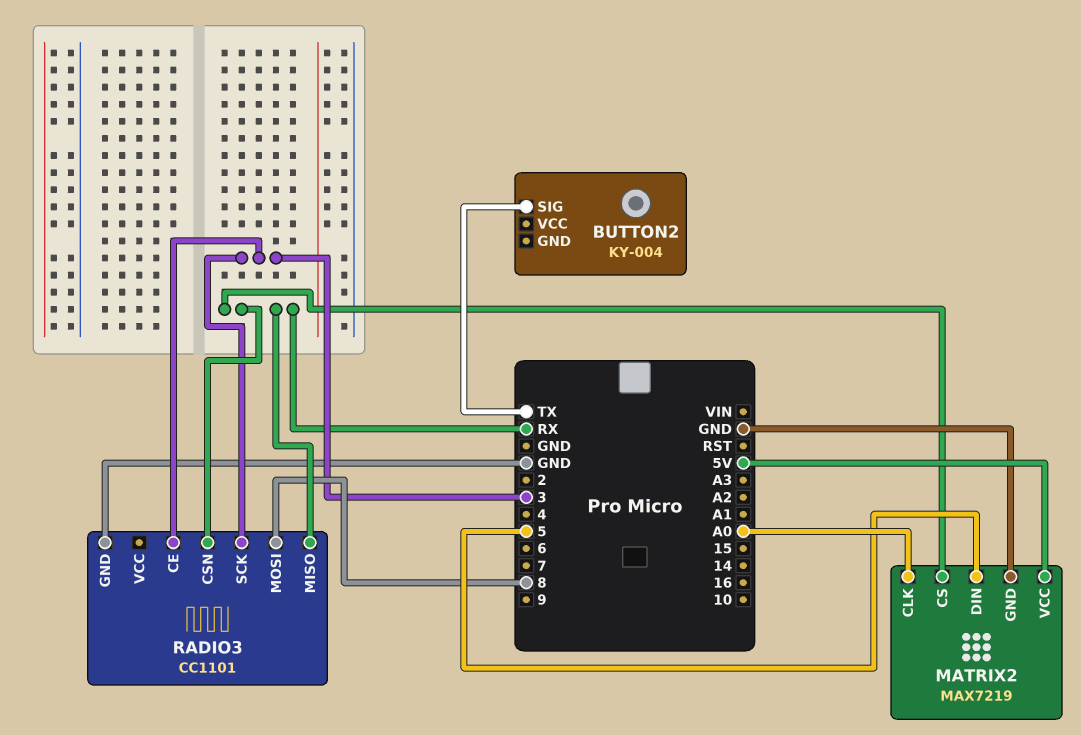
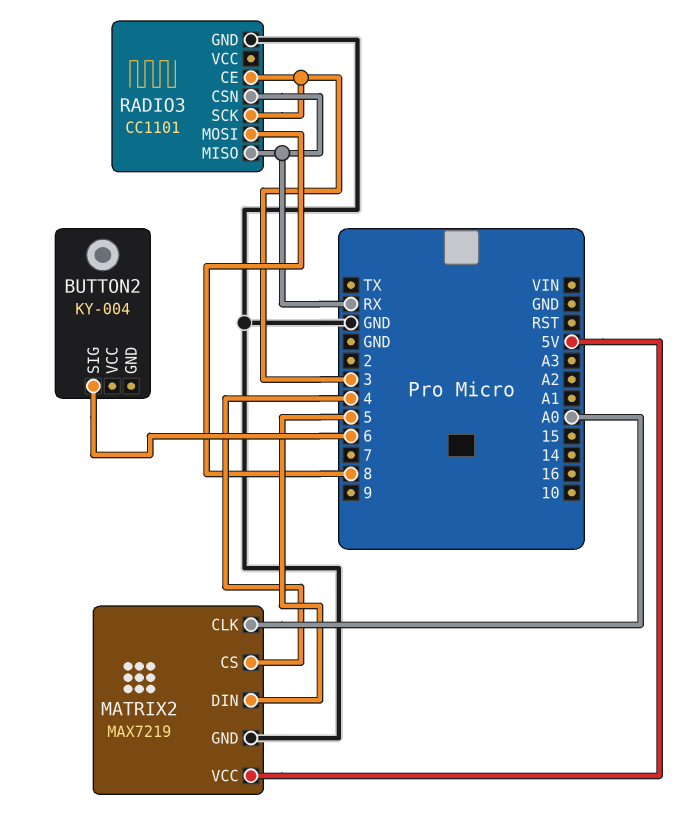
BUTTON2 pin SIG: TX -> 6
MATRIX2 pin CS: RX -> 4

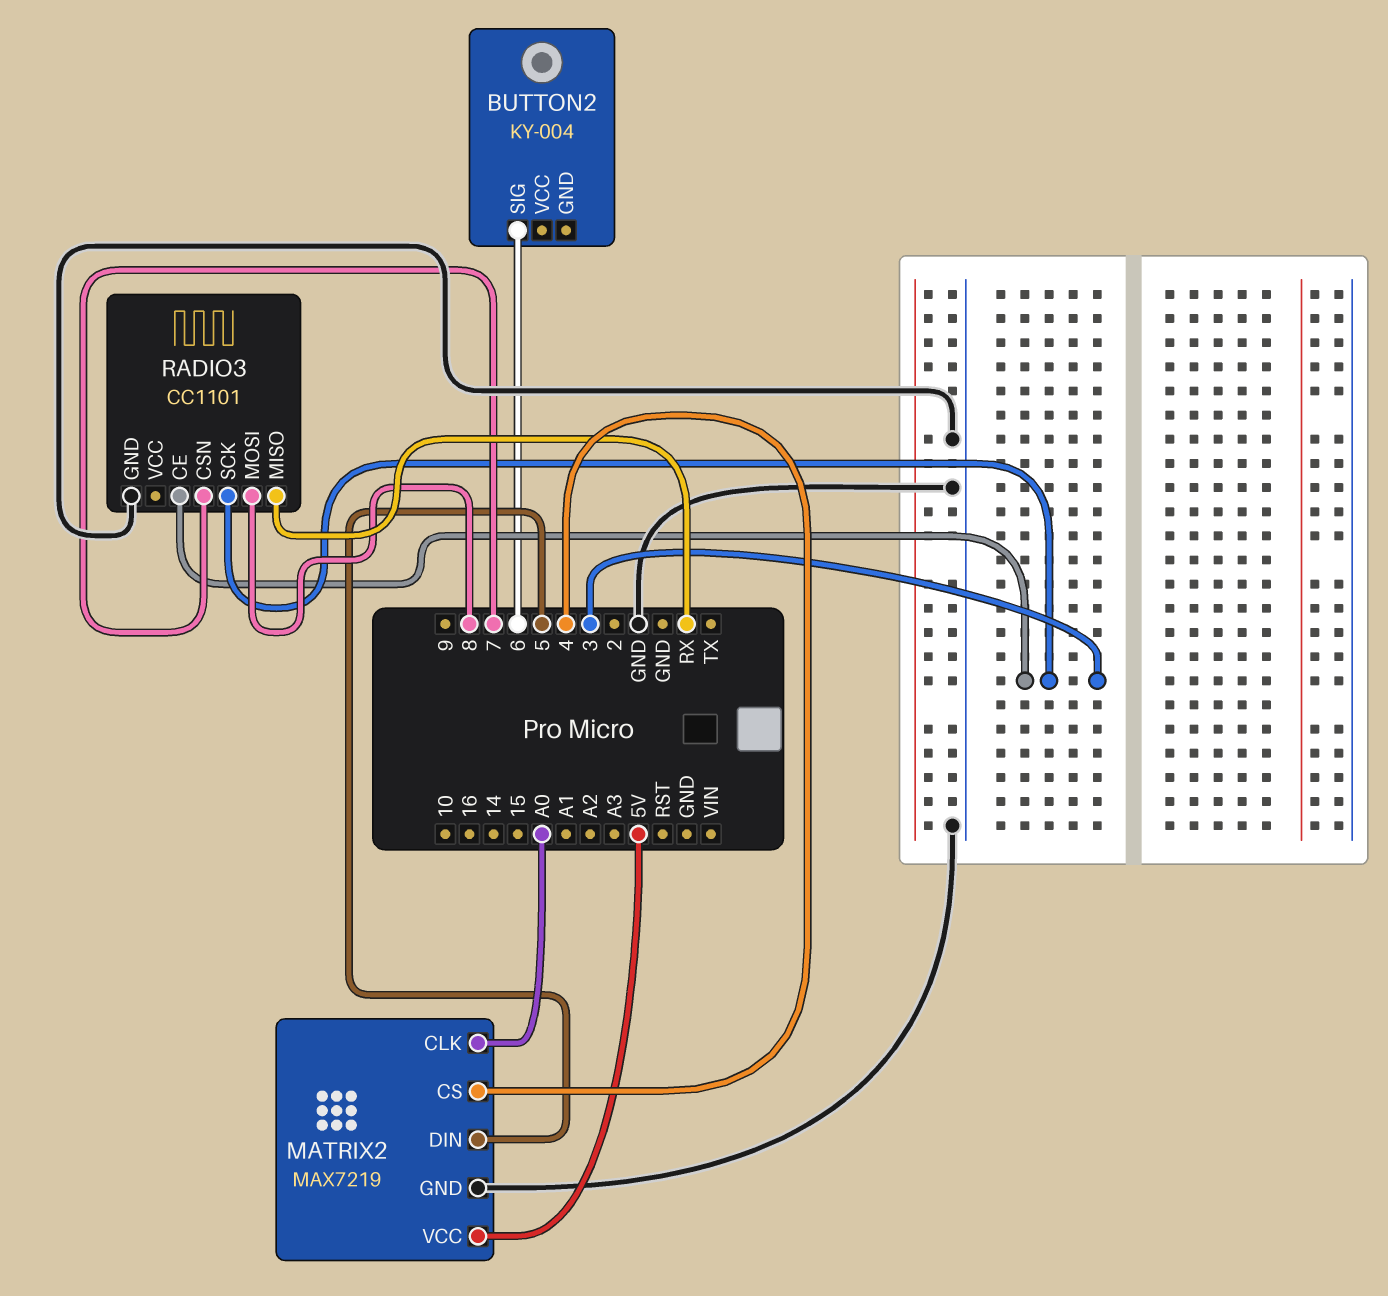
RADIO3 pin CSN: RX -> 7

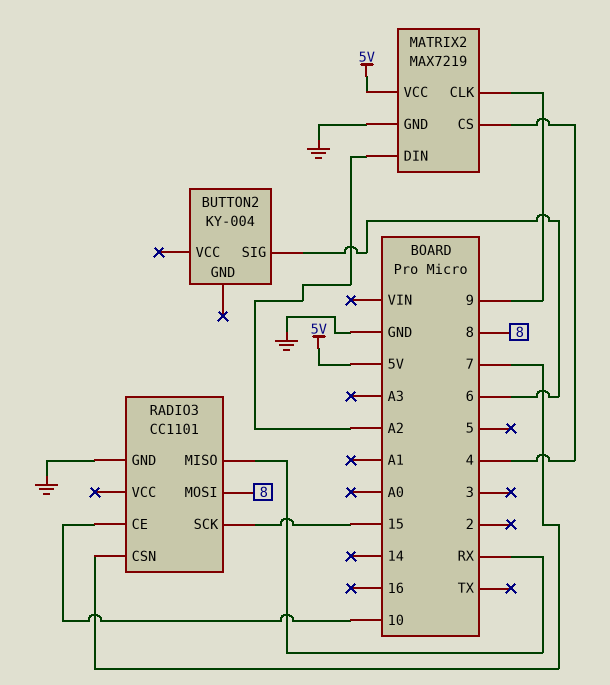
MATRIX2 pin CLK: A0 -> 9
MATRIX2 pin DIN: 5 -> A2
RADIO3 pin CE: 3 -> 10
RADIO3 pin SCK: 3 -> 15

